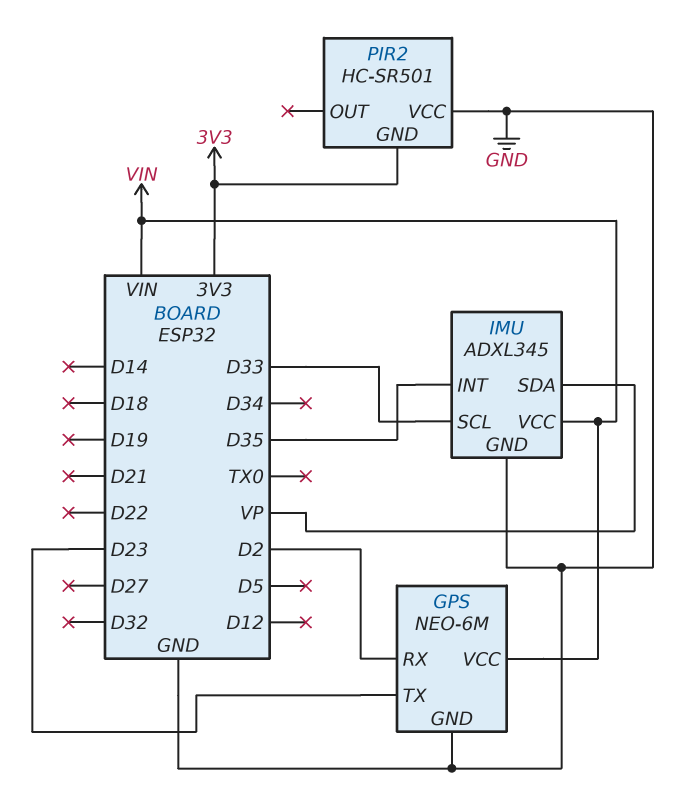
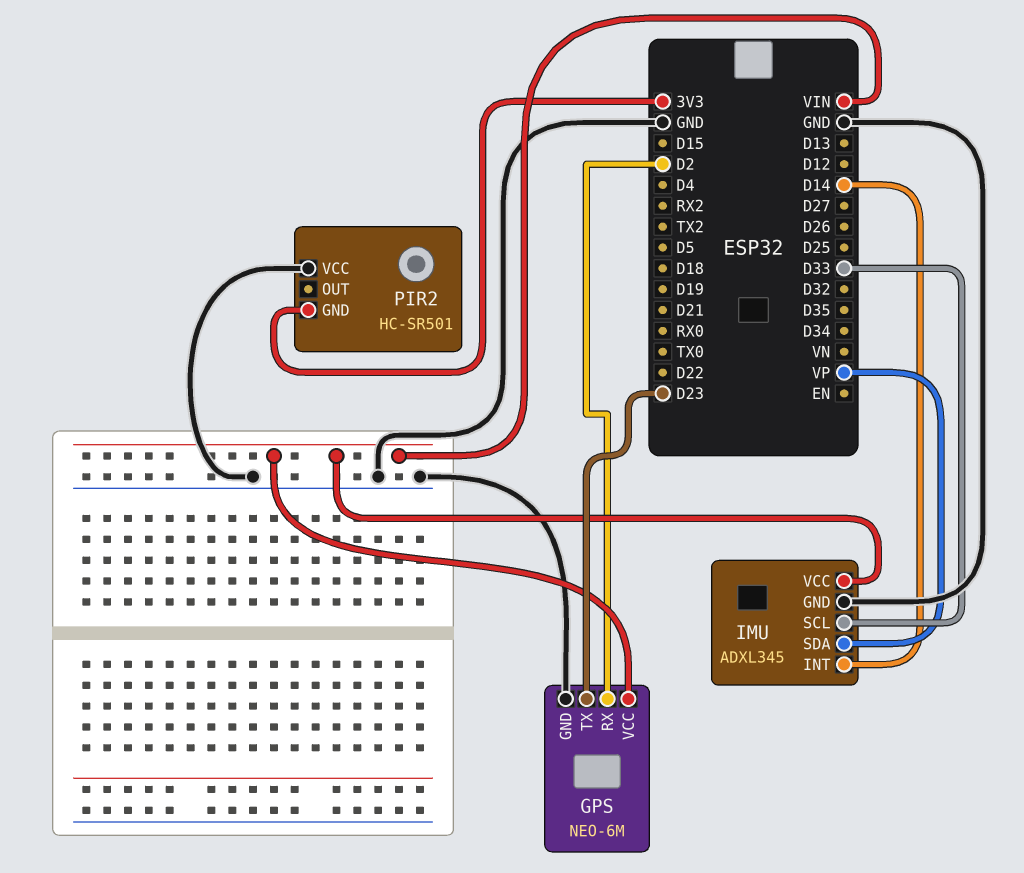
IMU pin INT: D35 -> D14

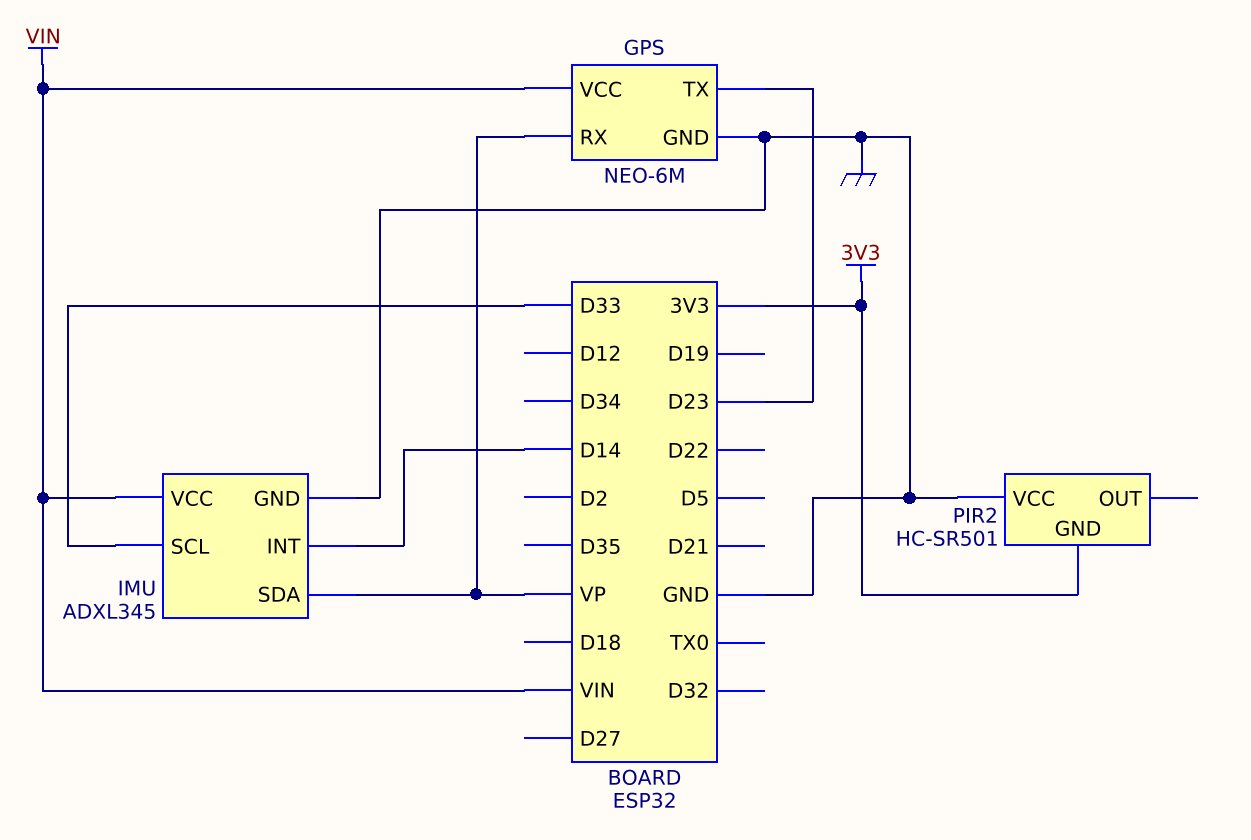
GPS pin RX: D2 -> VP

